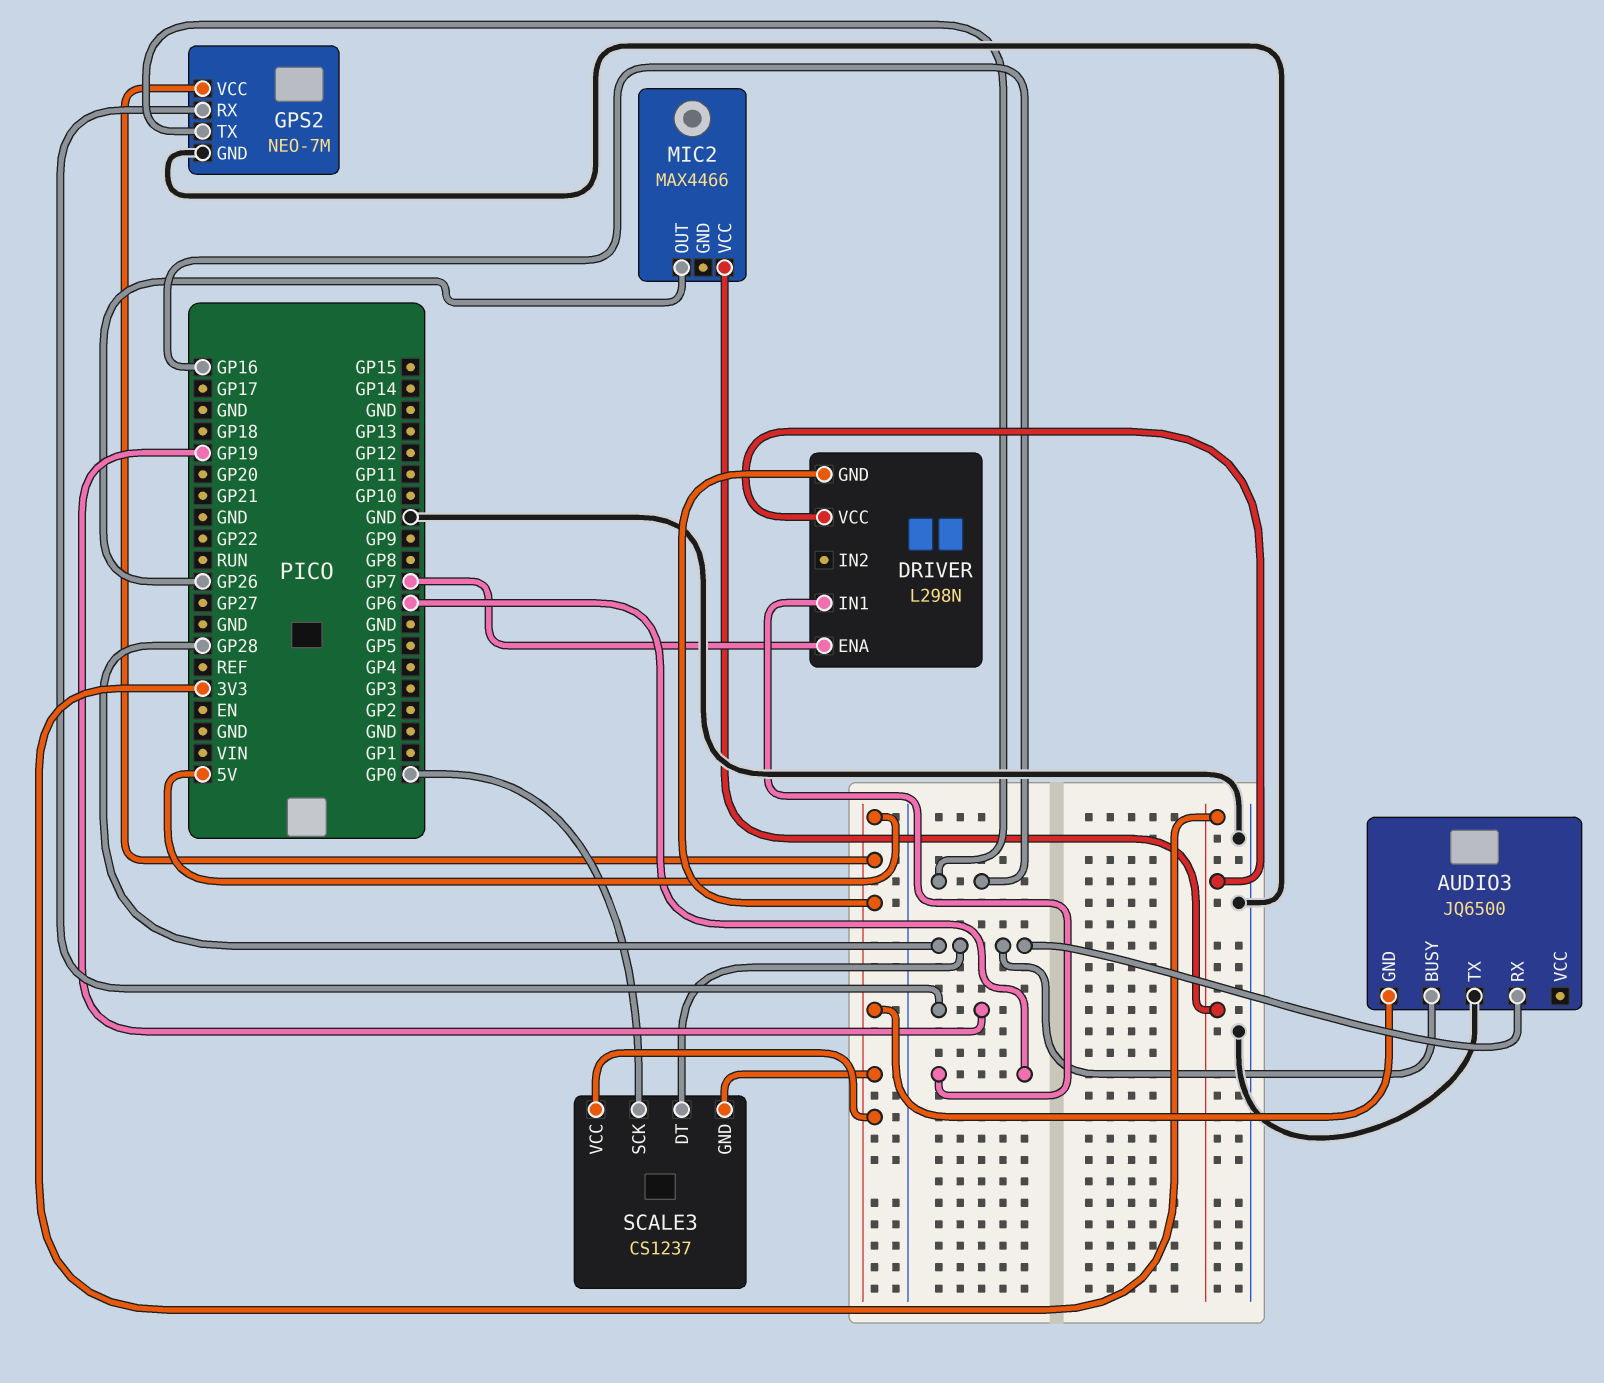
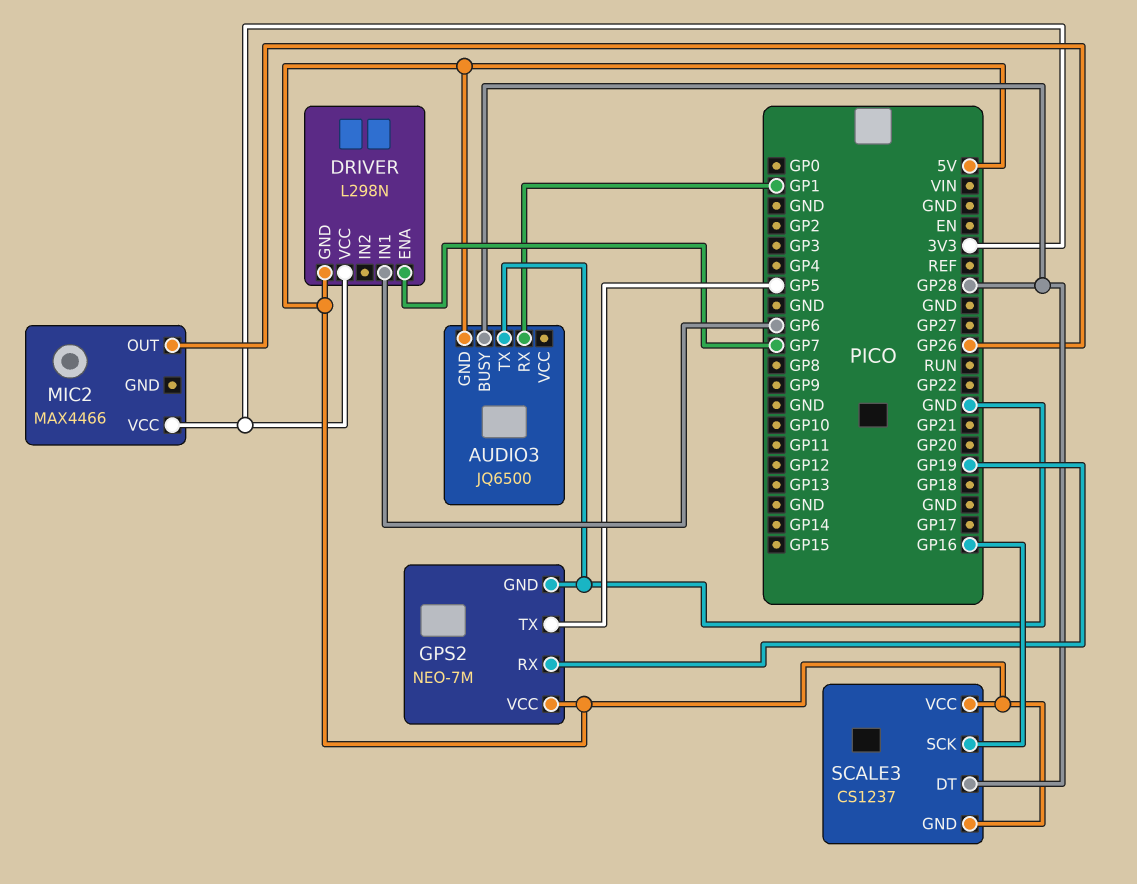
AUDIO3 pin RX: GP28 -> GP1
GPS2 pin TX: GP16 -> GP5
SCALE3 pin SCK: GP0 -> GP16

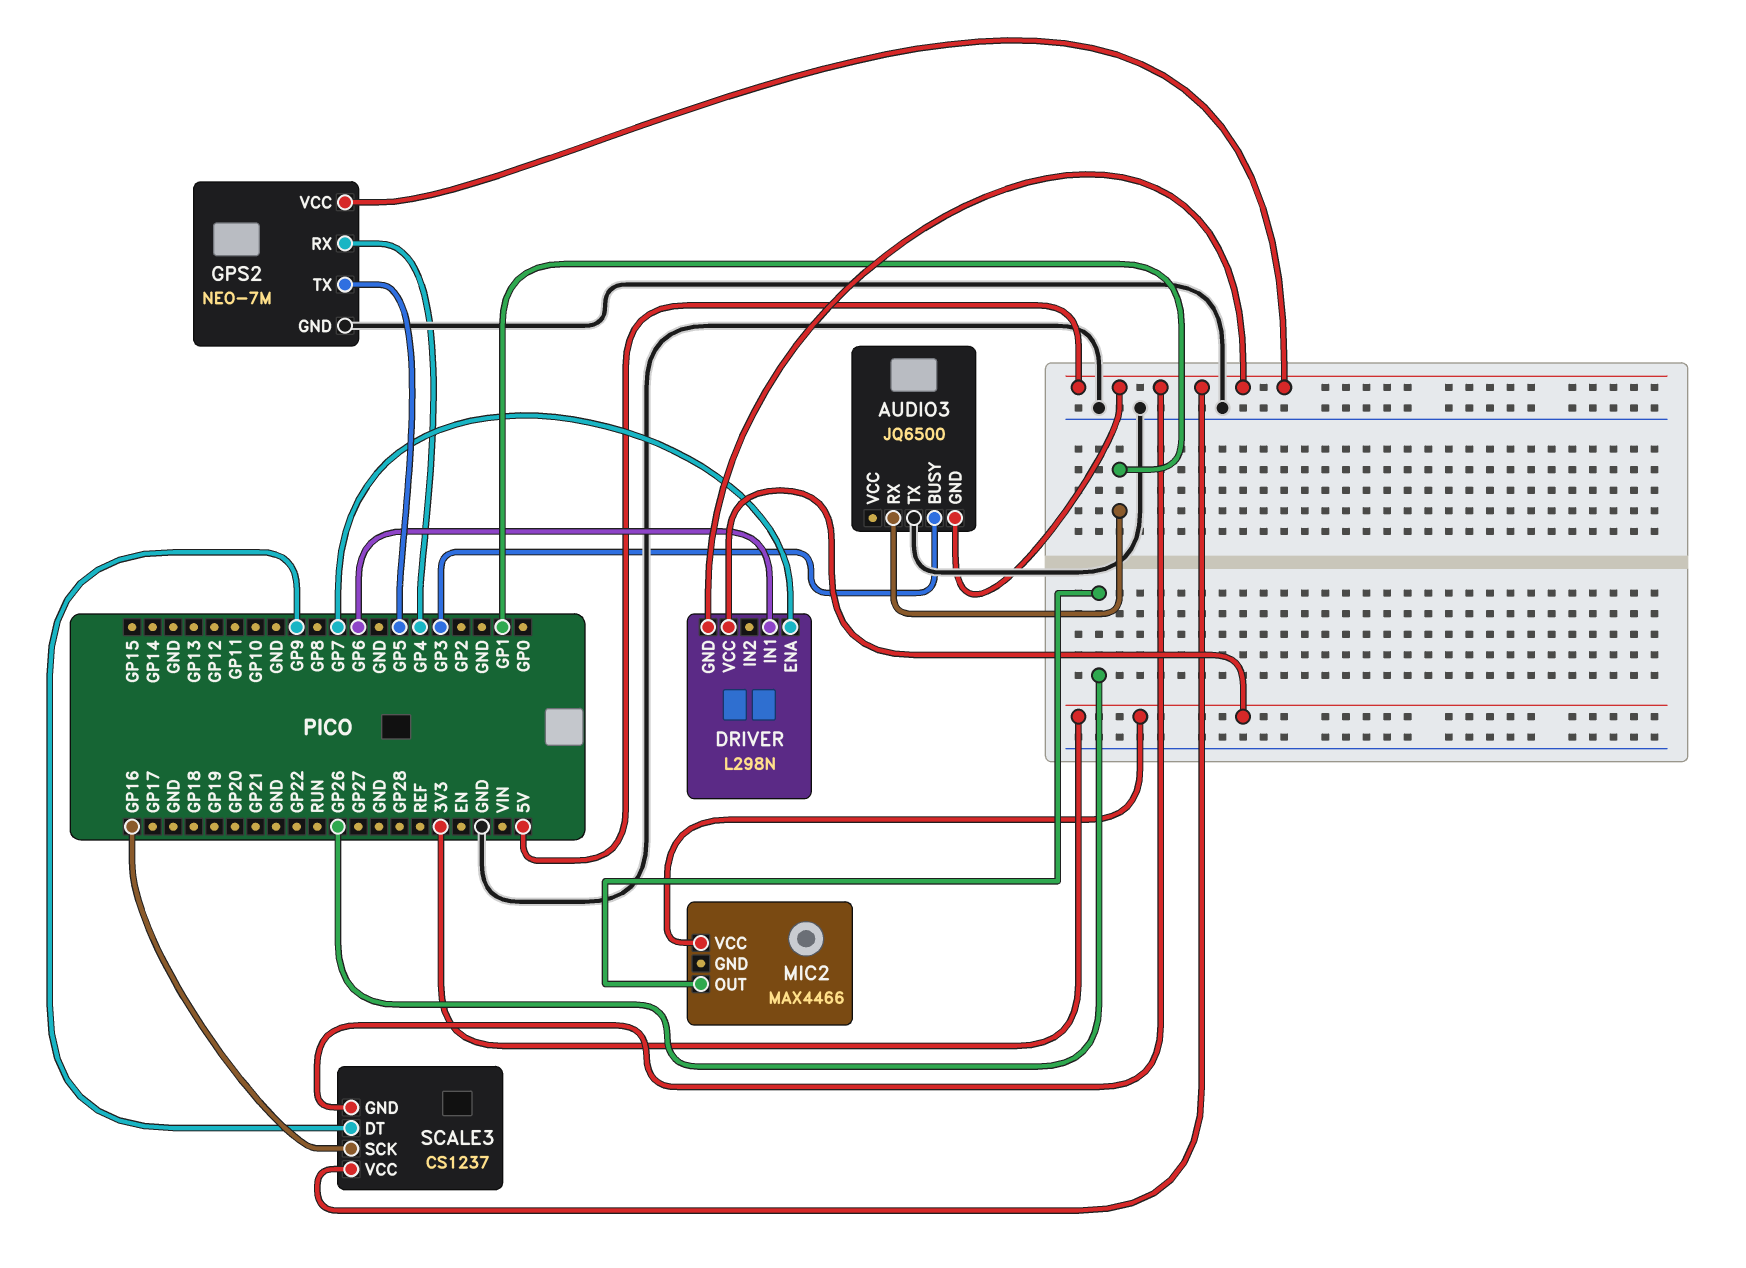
AUDIO3 pin BUSY: GP28 -> GP3
GPS2 pin RX: GP19 -> GP4
SCALE3 pin DT: GP28 -> GP9

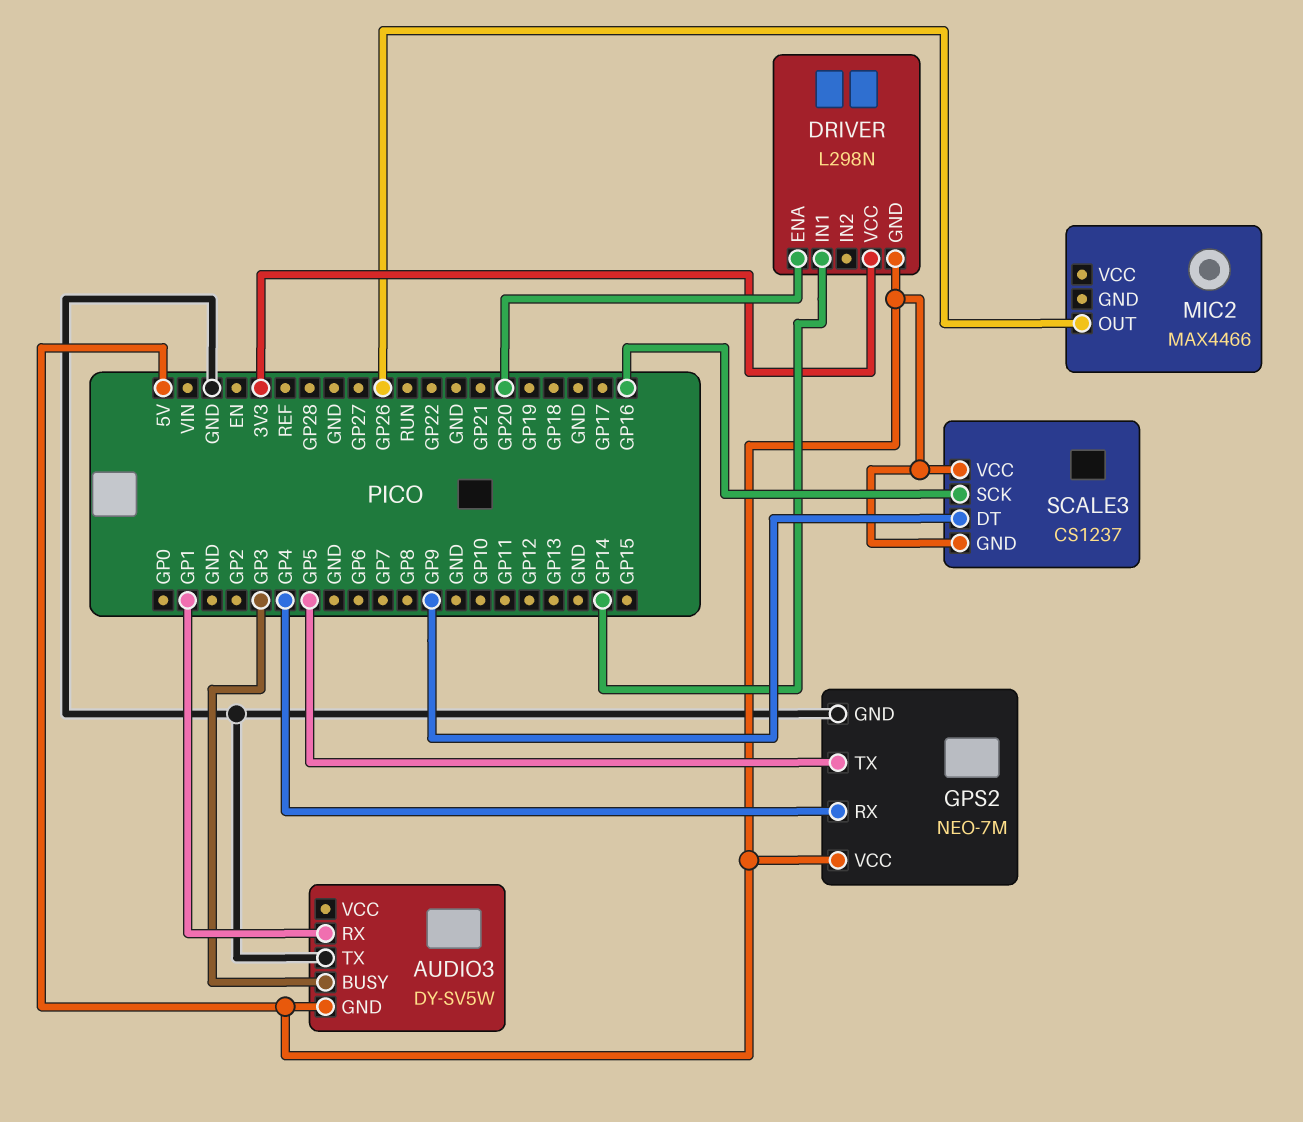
AUDIO3: JQ6500 -> DY-SV5W
DRIVER pin ENA: GP7 -> GP20
DRIVER pin IN1: GP6 -> GP14
MIC2 pin VCC: 3V3 -> none

